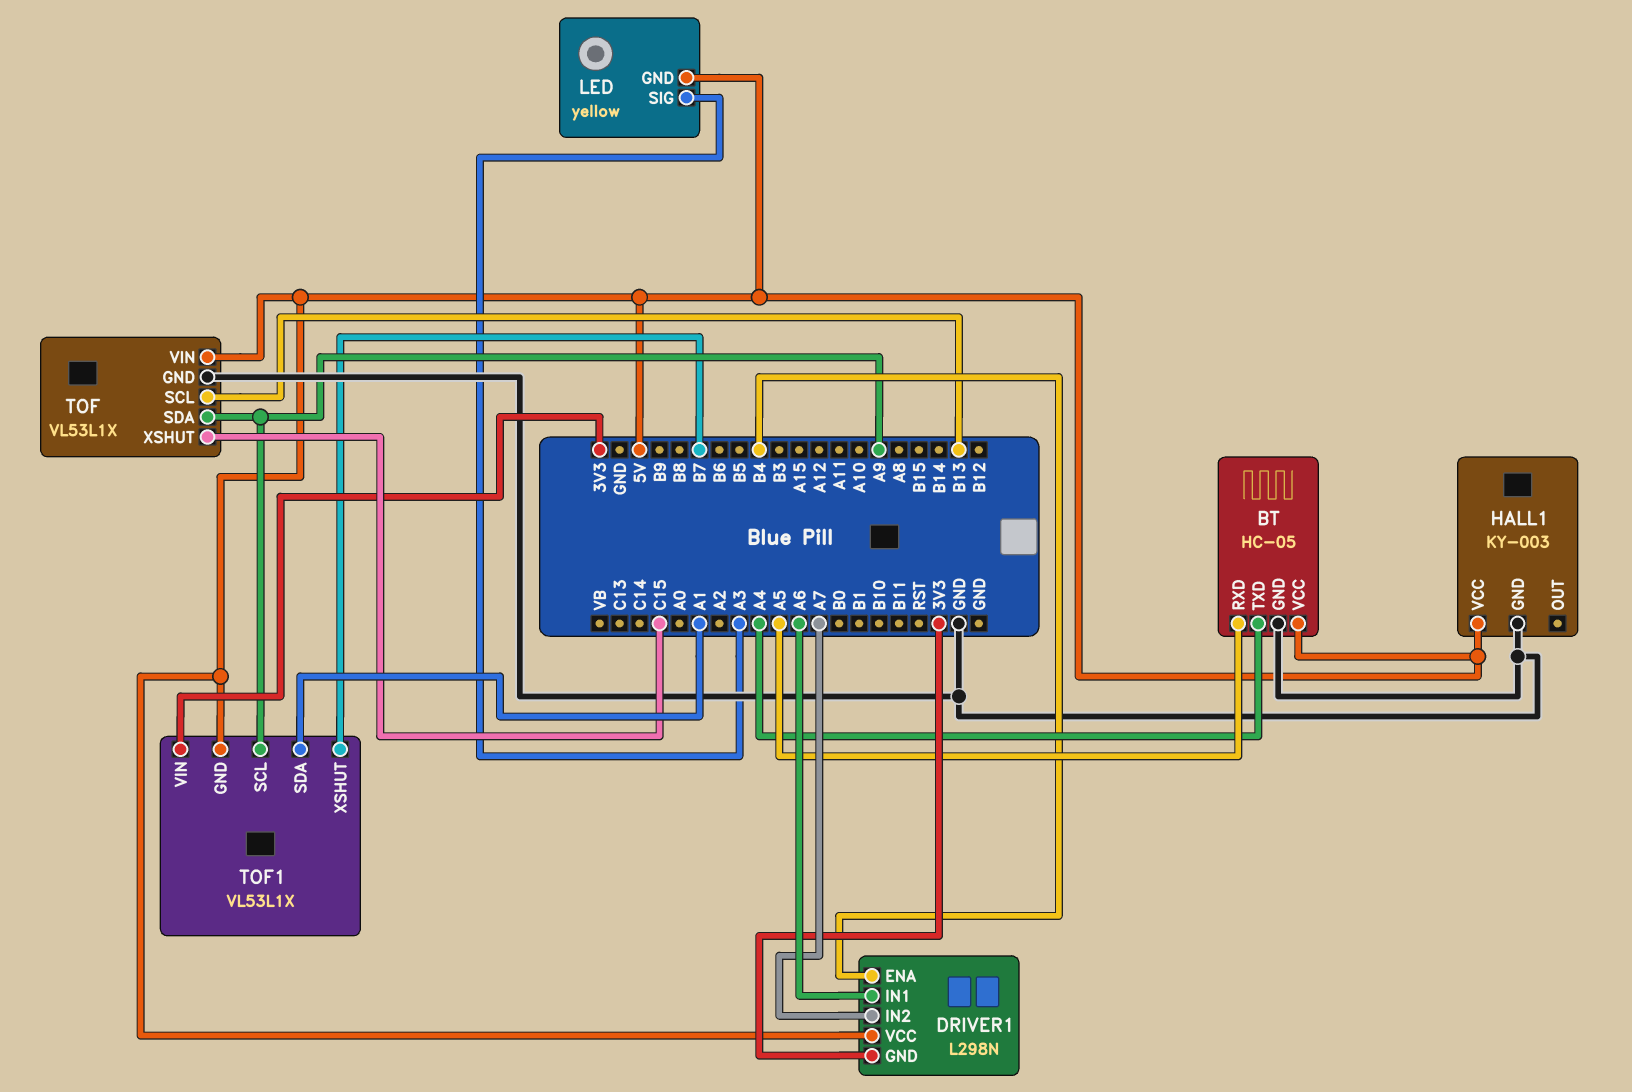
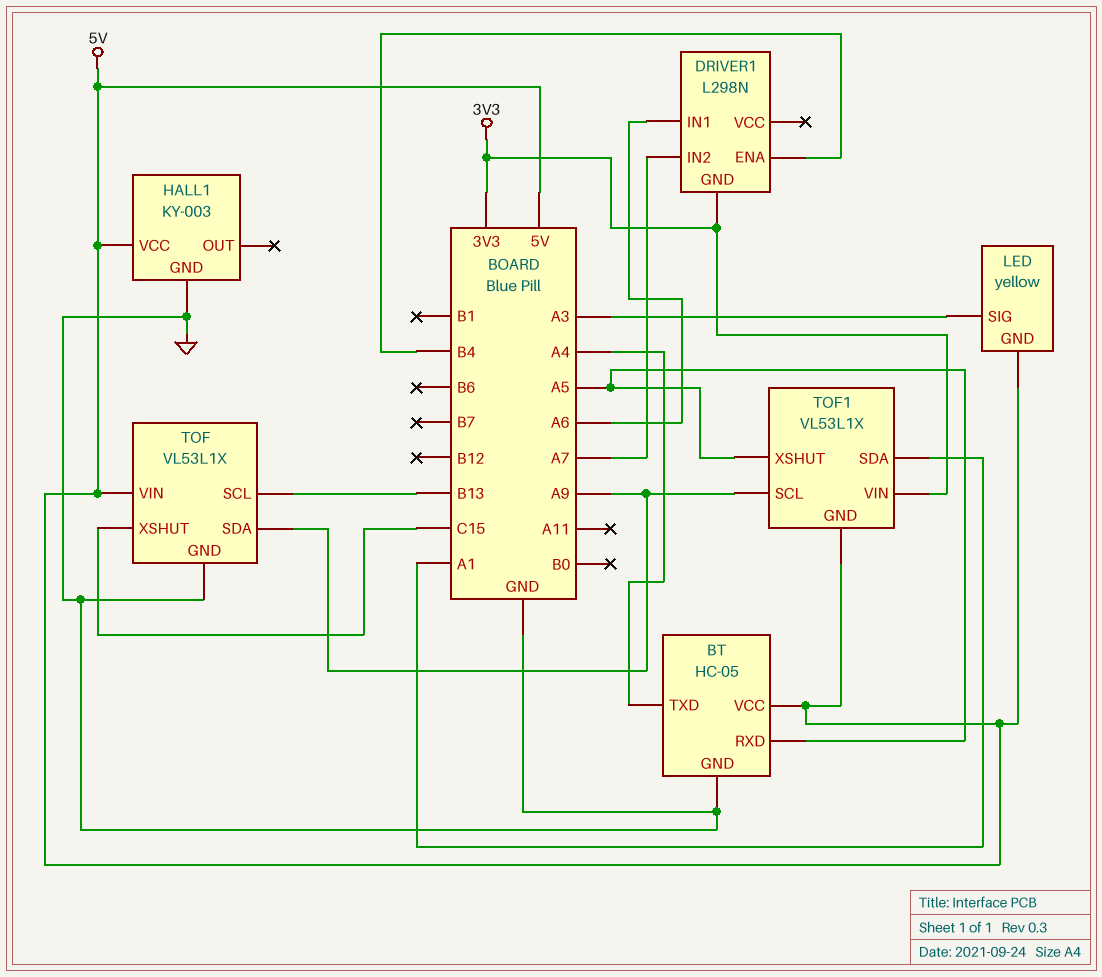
DRIVER1 pin VCC: 5V -> none
TOF1 pin XSHUT: B7 -> A5

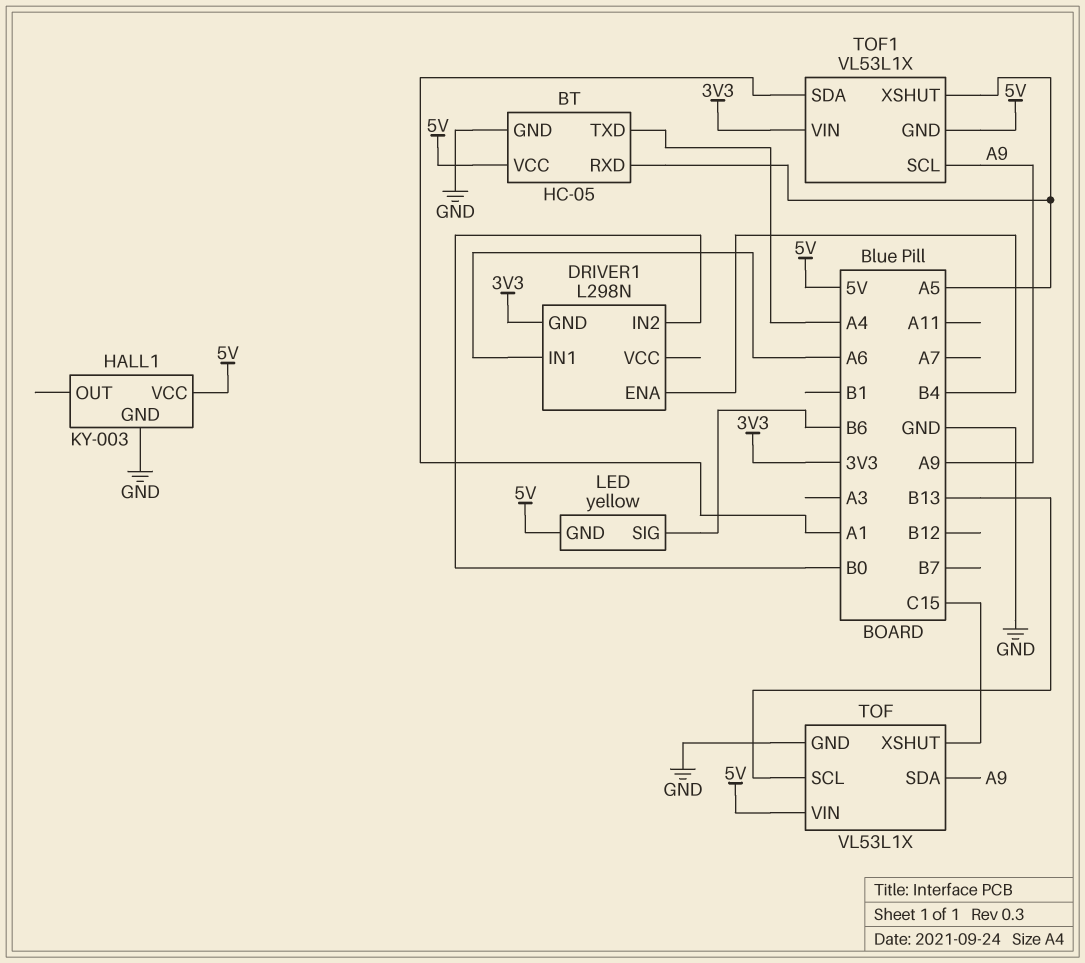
DRIVER1 pin IN2: A7 -> B0
LED pin SIG: A3 -> B6

